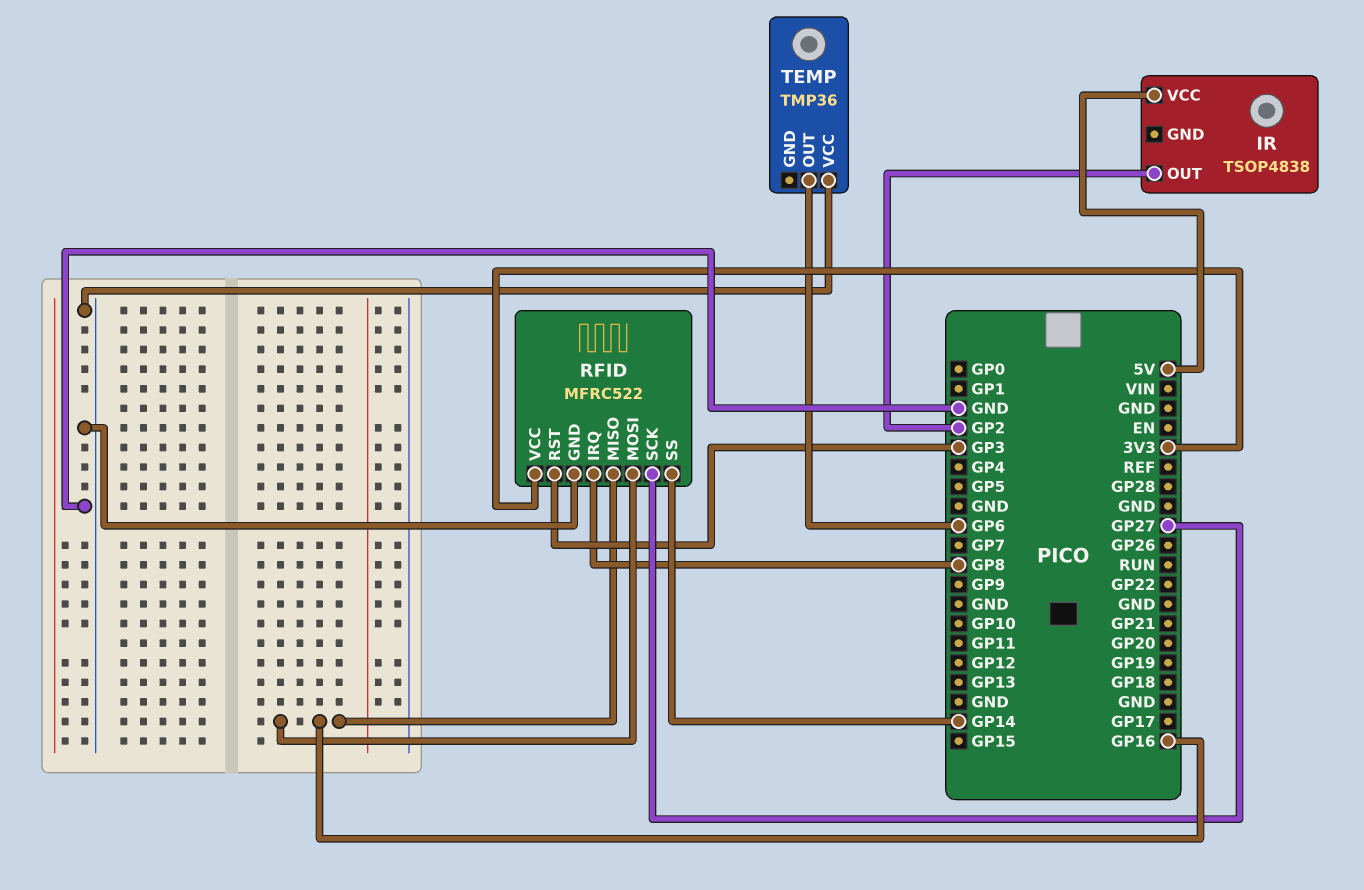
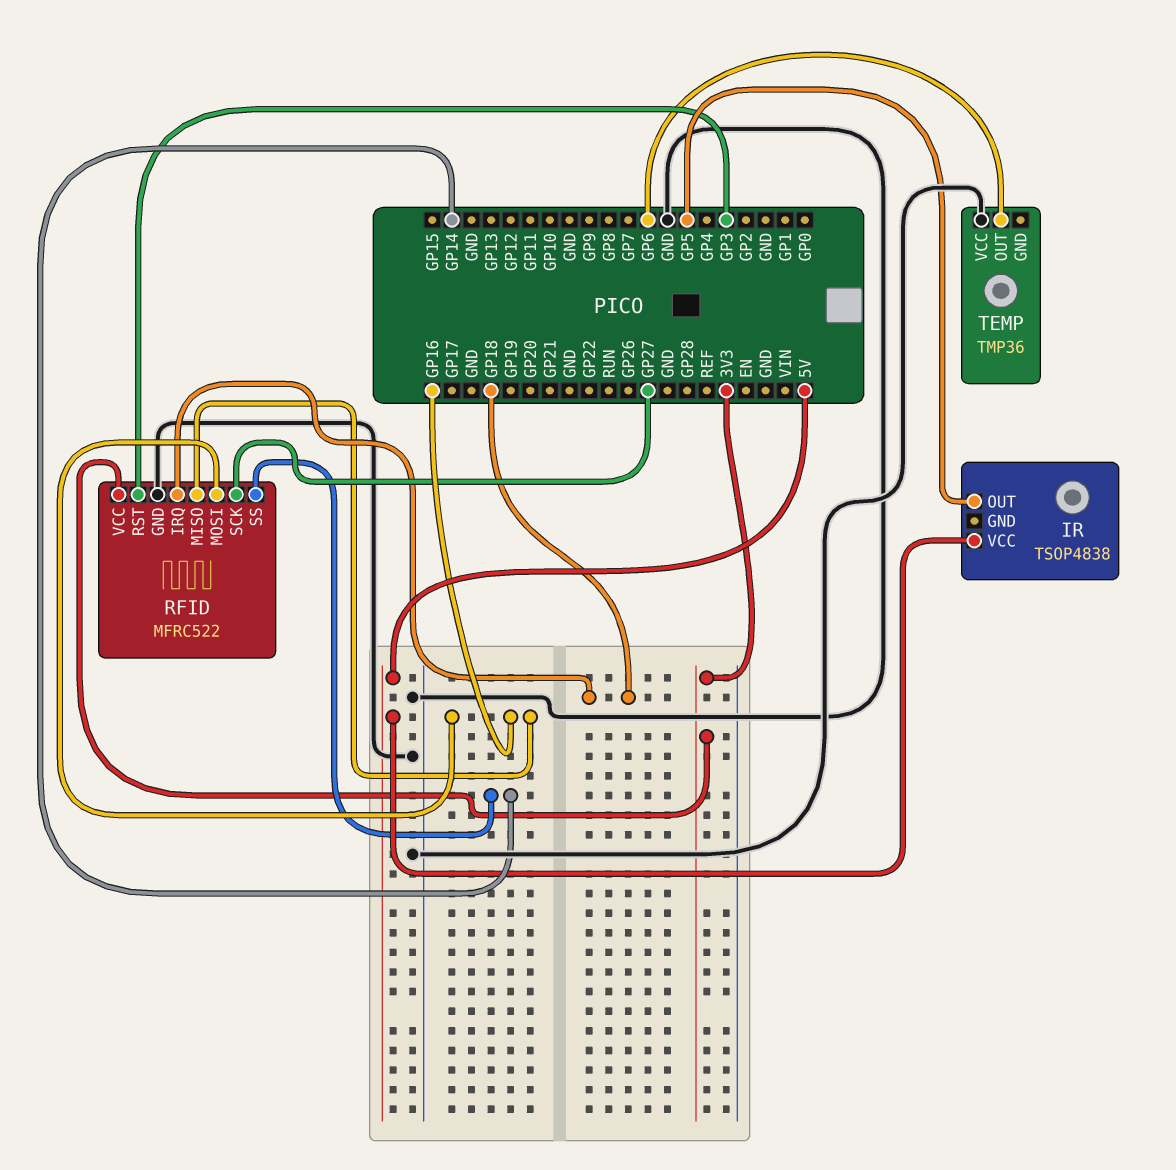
IR pin OUT: GP2 -> GP5
RFID pin IRQ: GP8 -> GP18

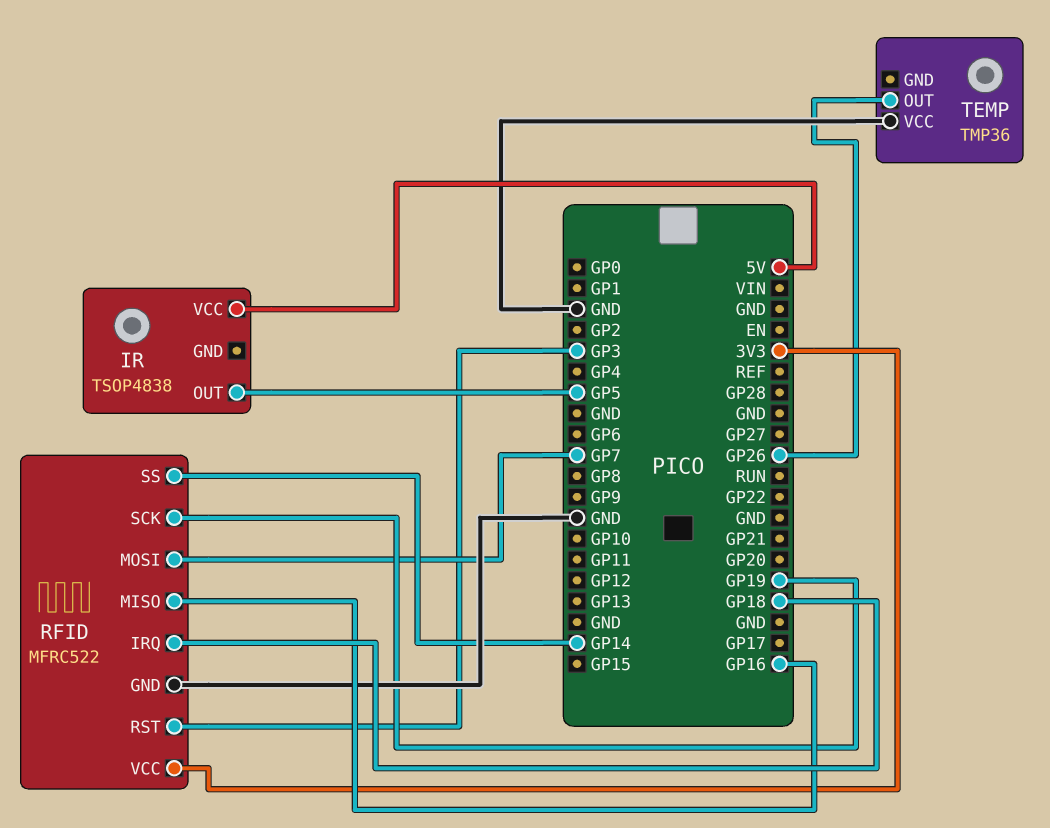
RFID pin MOSI: GP16 -> GP7
RFID pin SCK: GP27 -> GP19
TEMP pin OUT: GP6 -> GP26

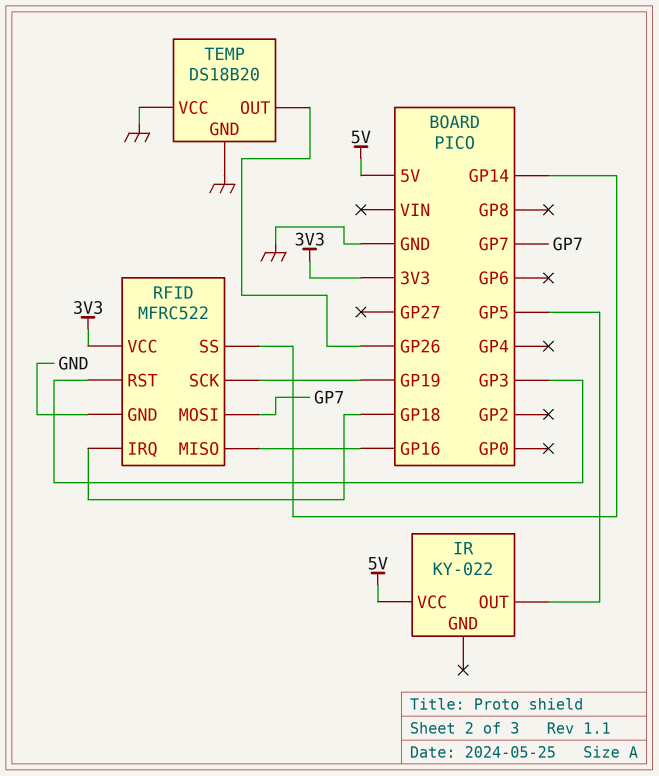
IR: TSOP4838 -> KY-022
TEMP: TMP36 -> DS18B20
TEMP pin GND: none -> GND

